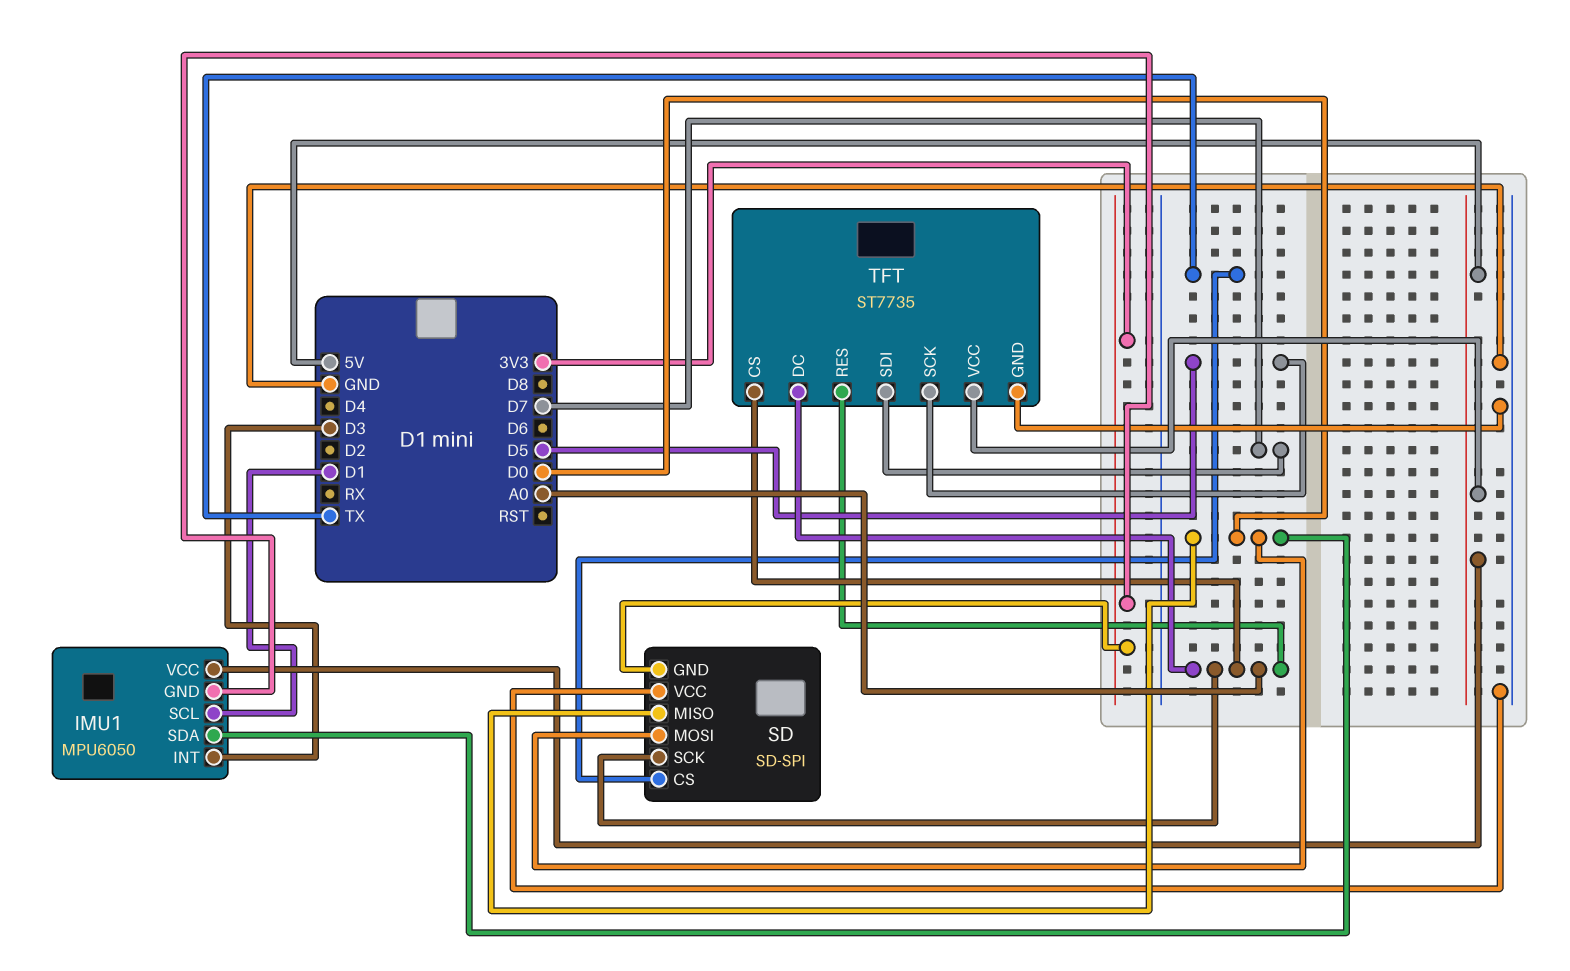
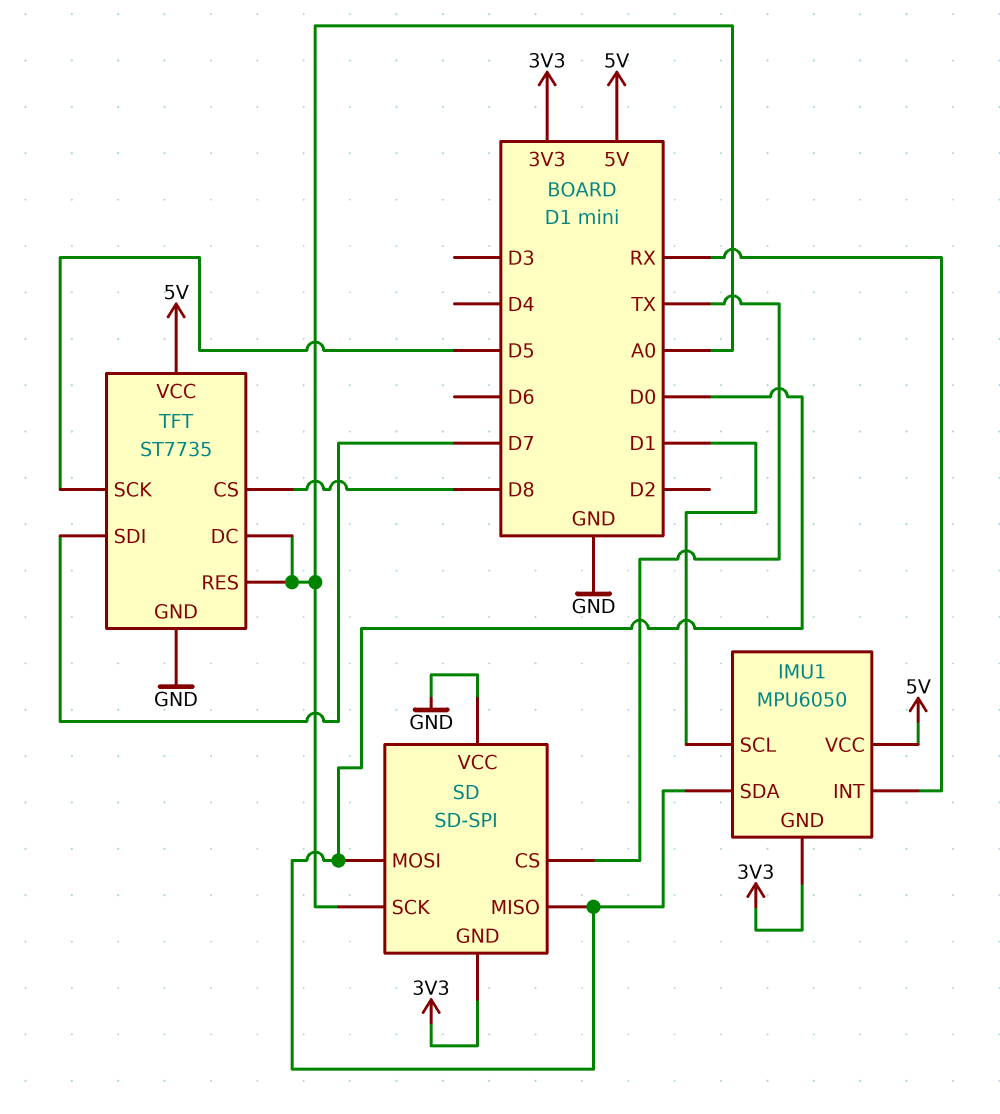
IMU1 pin INT: D3 -> RX
TFT pin CS: A0 -> D8

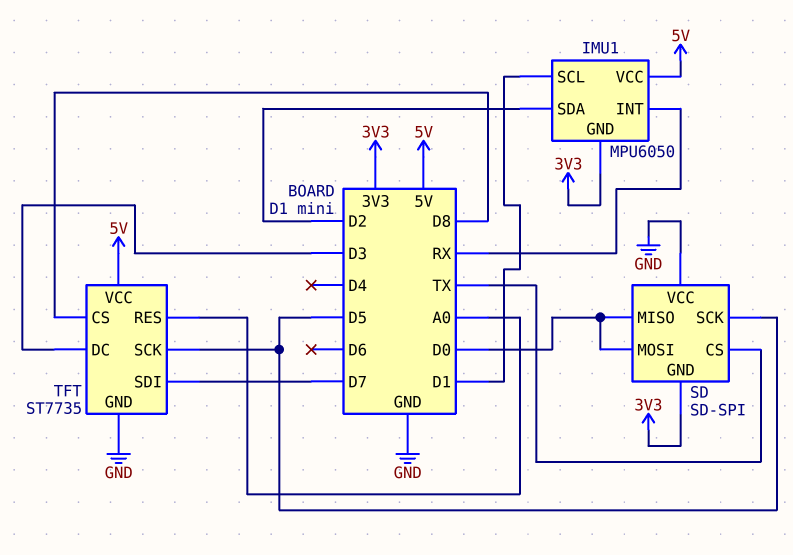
IMU1 pin SDA: D0 -> D2
SD pin SCK: A0 -> D5
TFT pin DC: A0 -> D3

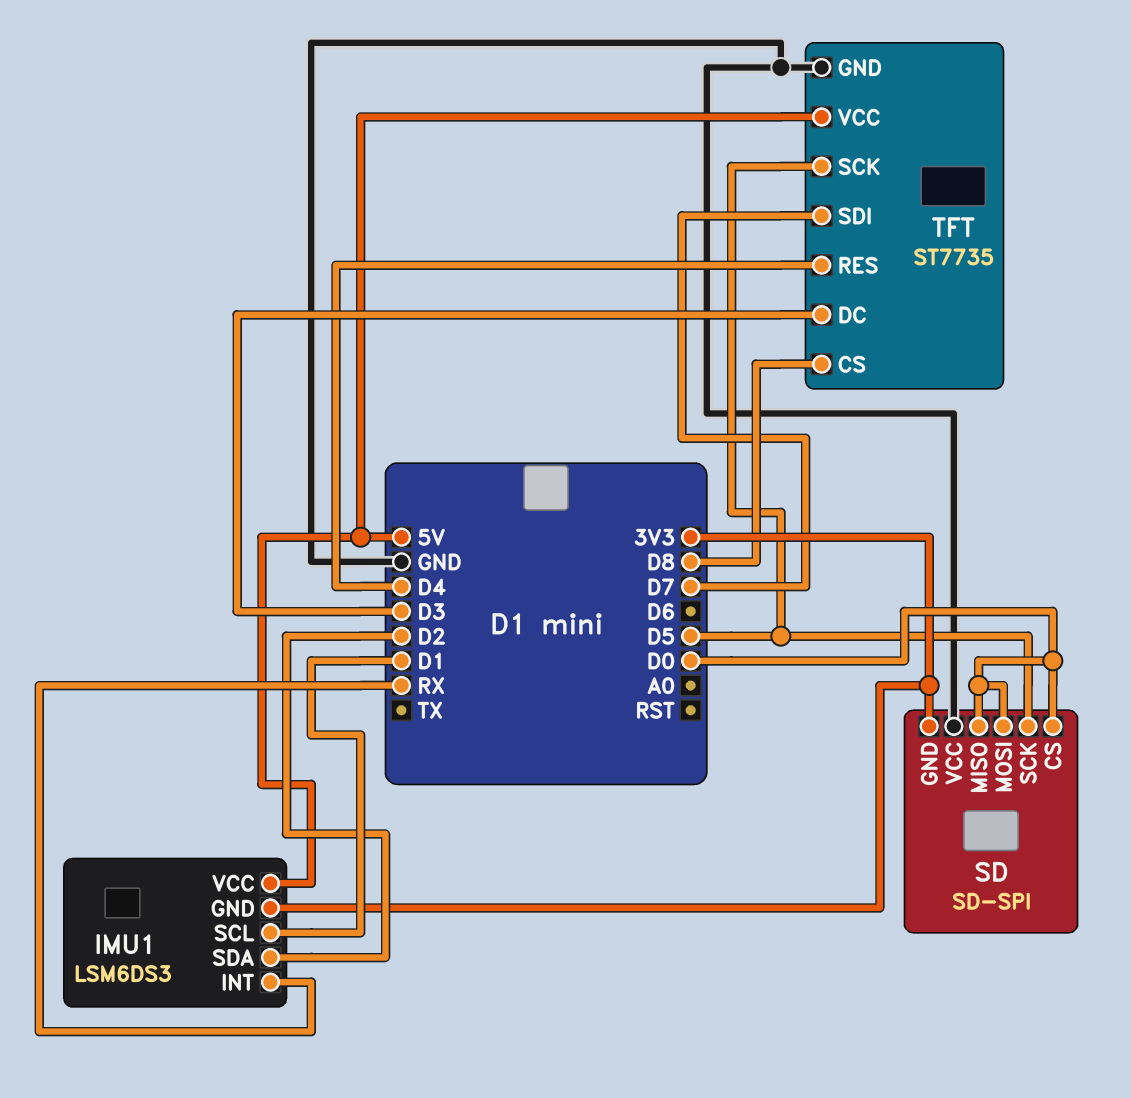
IMU1: MPU6050 -> LSM6DS3
SD pin CS: TX -> D0
TFT pin RES: A0 -> D4

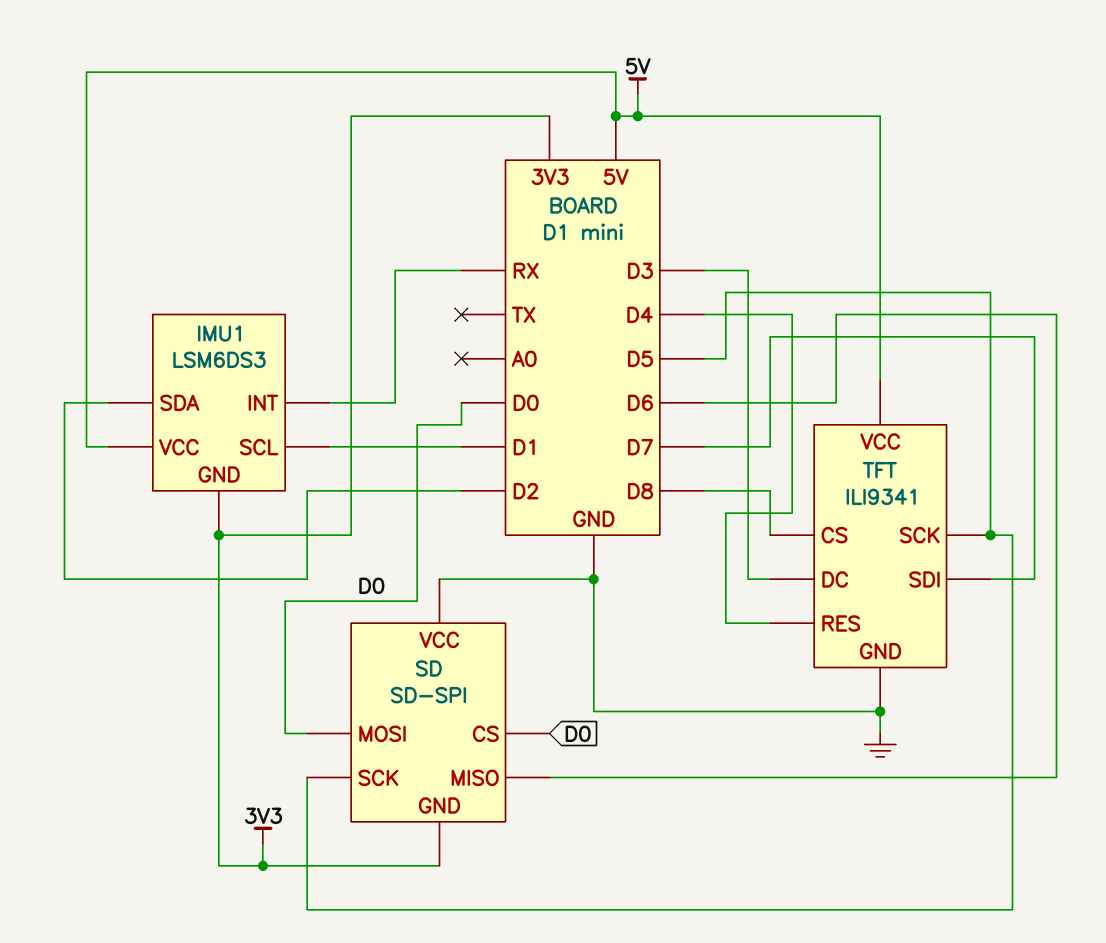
SD pin MISO: D0 -> D6
TFT: ST7735 -> ILI9341

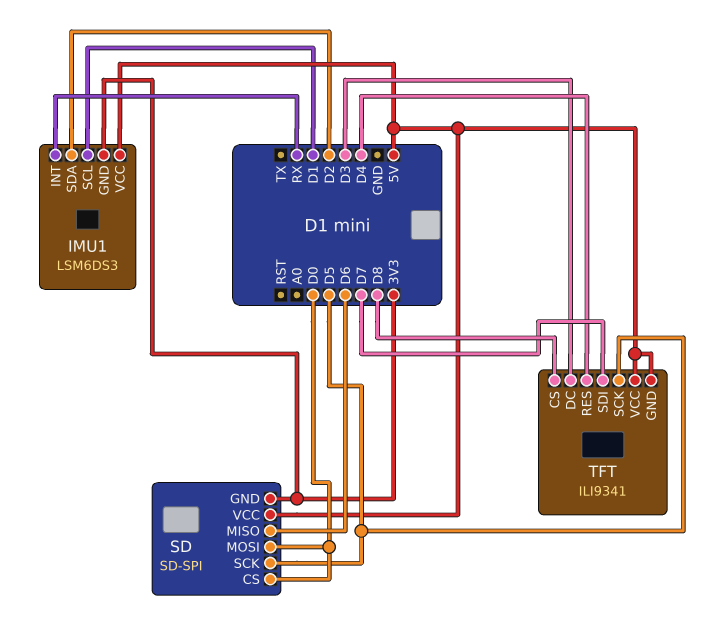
SD pin VCC: GND -> 5V
TFT pin GND: GND -> 5V

